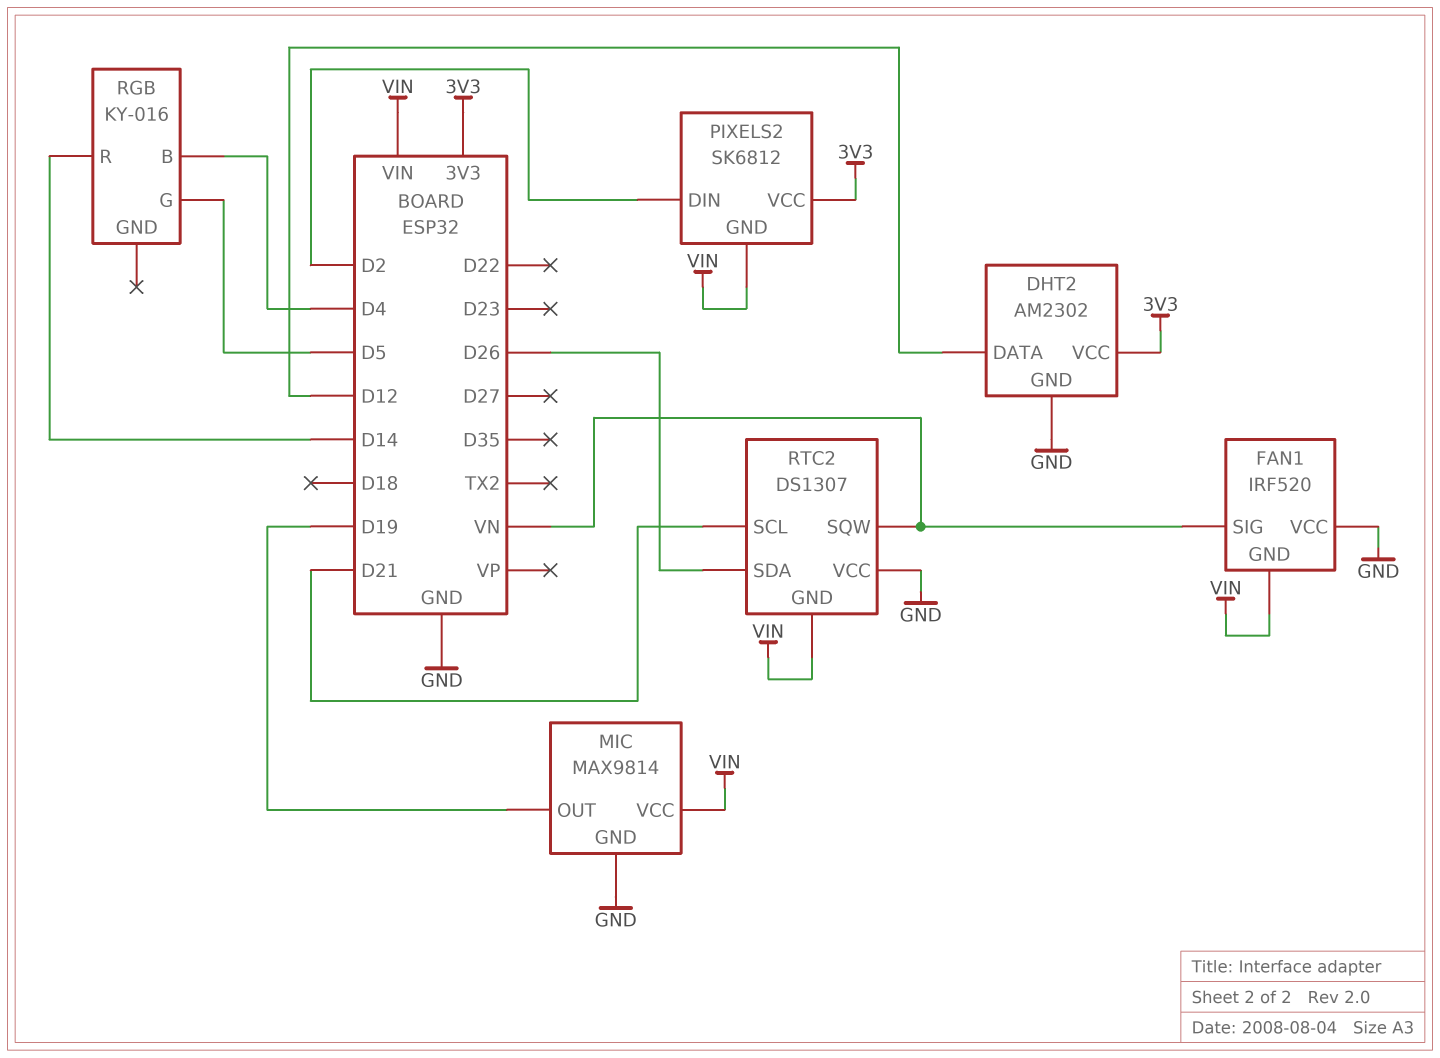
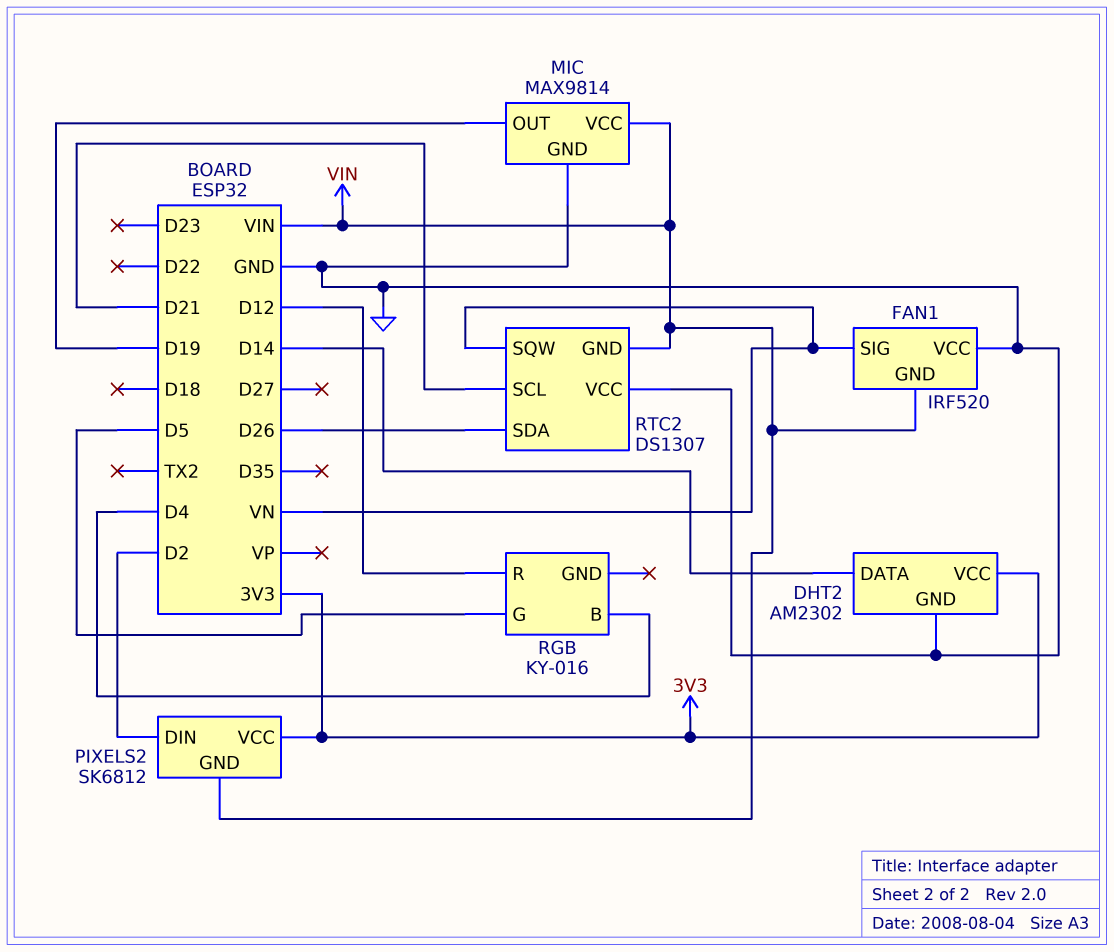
DHT2 pin DATA: D12 -> D14
RGB pin R: D14 -> D12

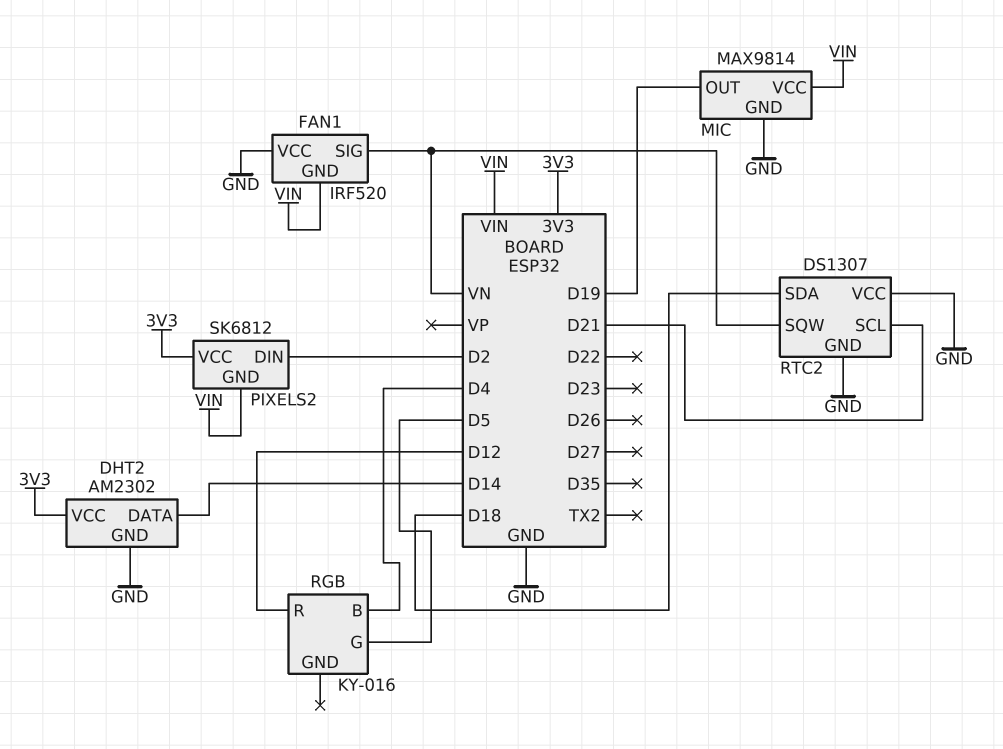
RTC2 pin GND: VIN -> GND
RTC2 pin SDA: D26 -> D18

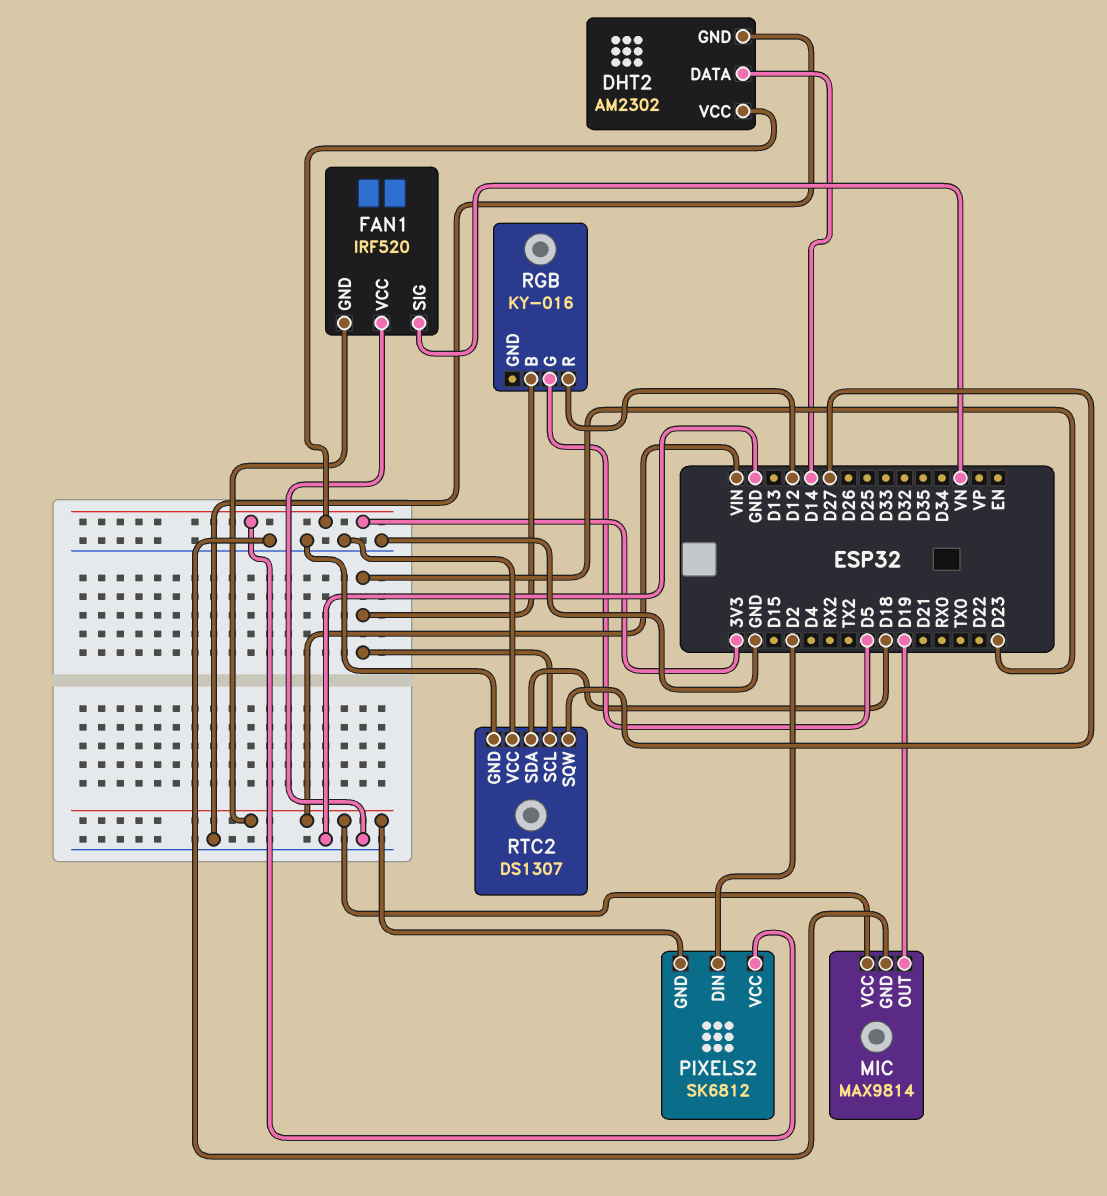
RGB pin B: D4 -> D23
RTC2 pin SCL: D21 -> D23
RTC2 pin SQW: VN -> D27

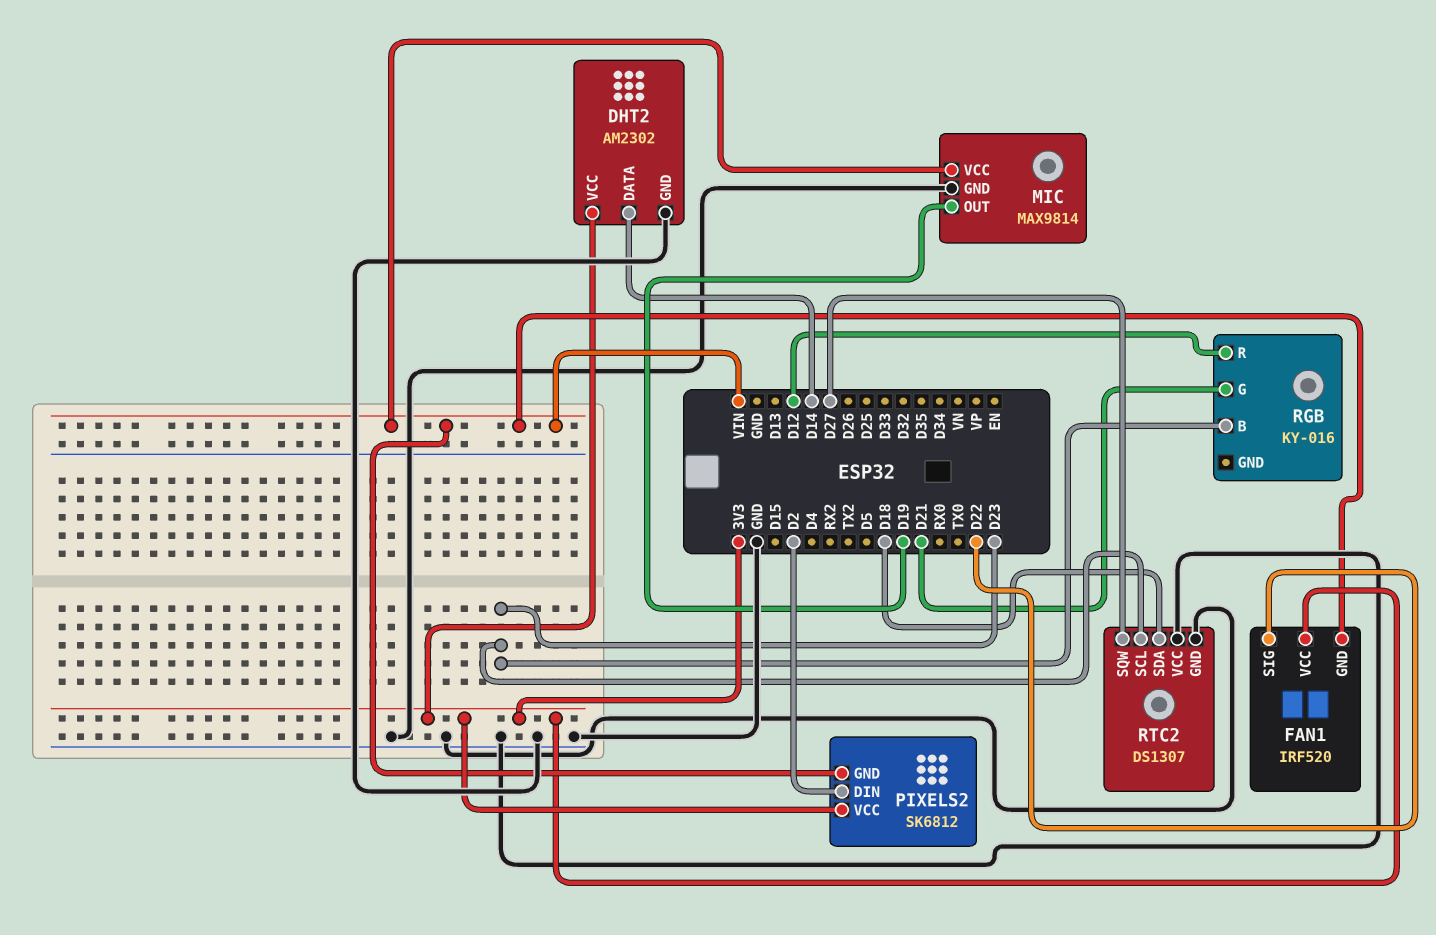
FAN1 pin SIG: VN -> D22
FAN1 pin VCC: GND -> 3V3
RGB pin G: D5 -> D21

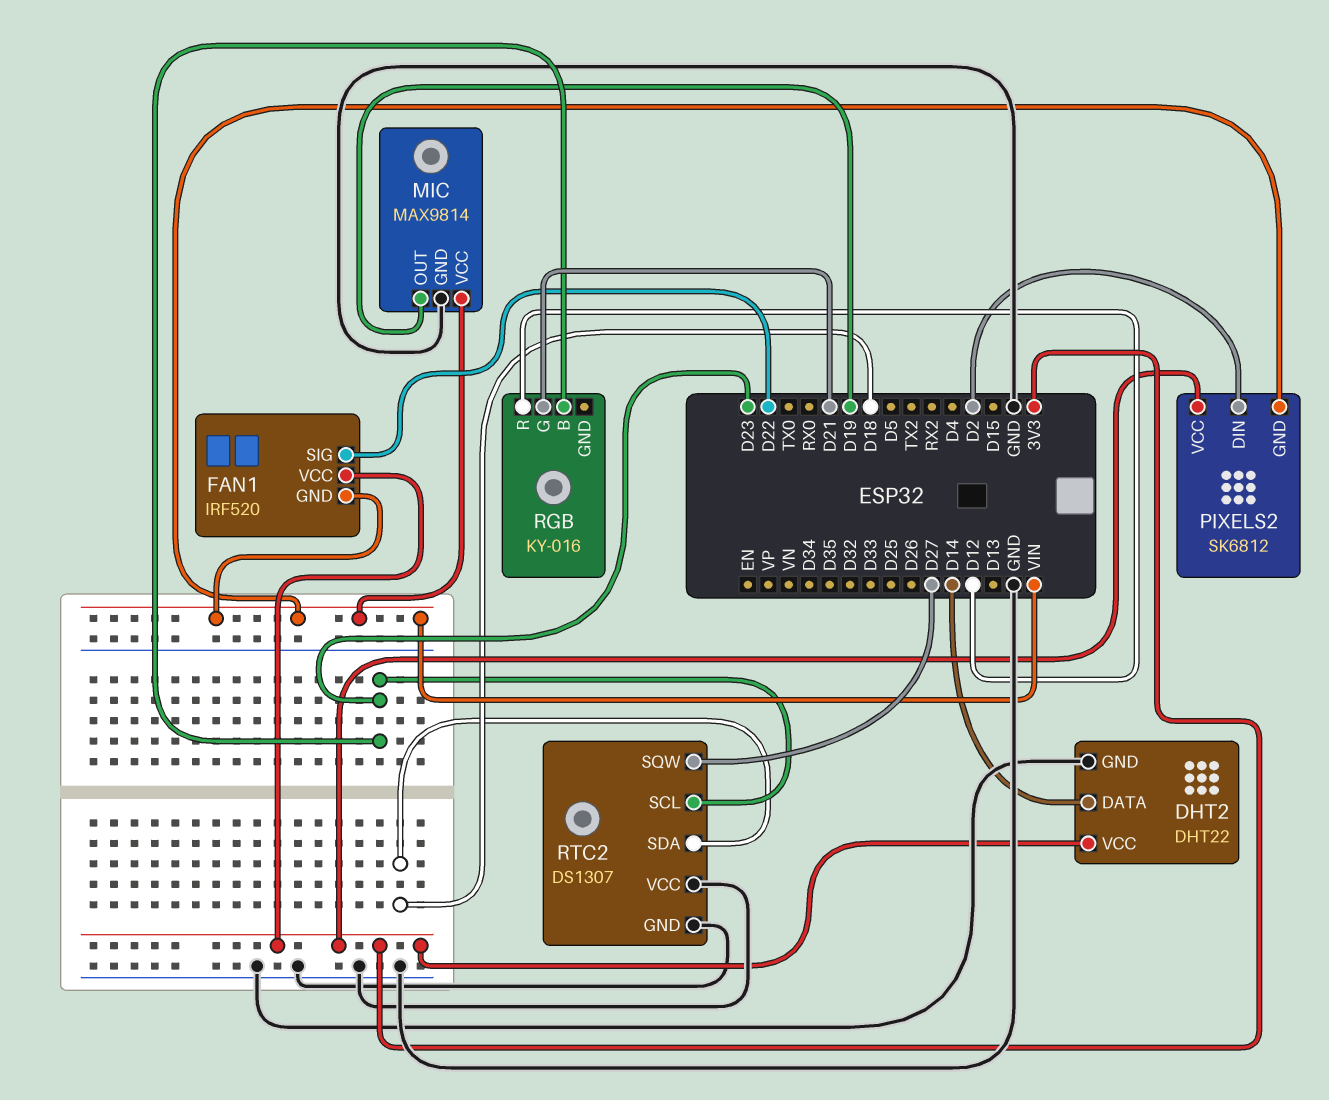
DHT2: AM2302 -> DHT22

